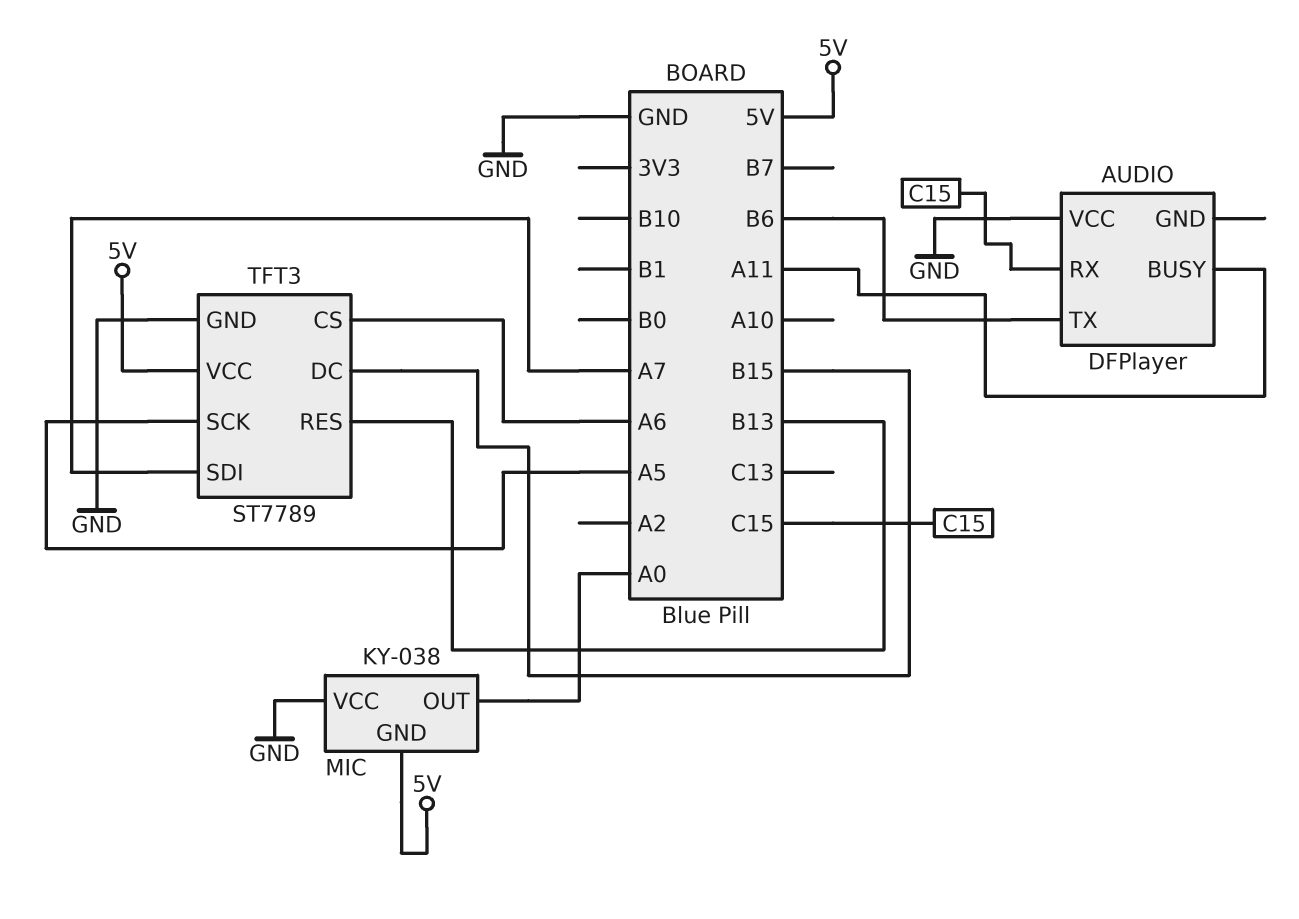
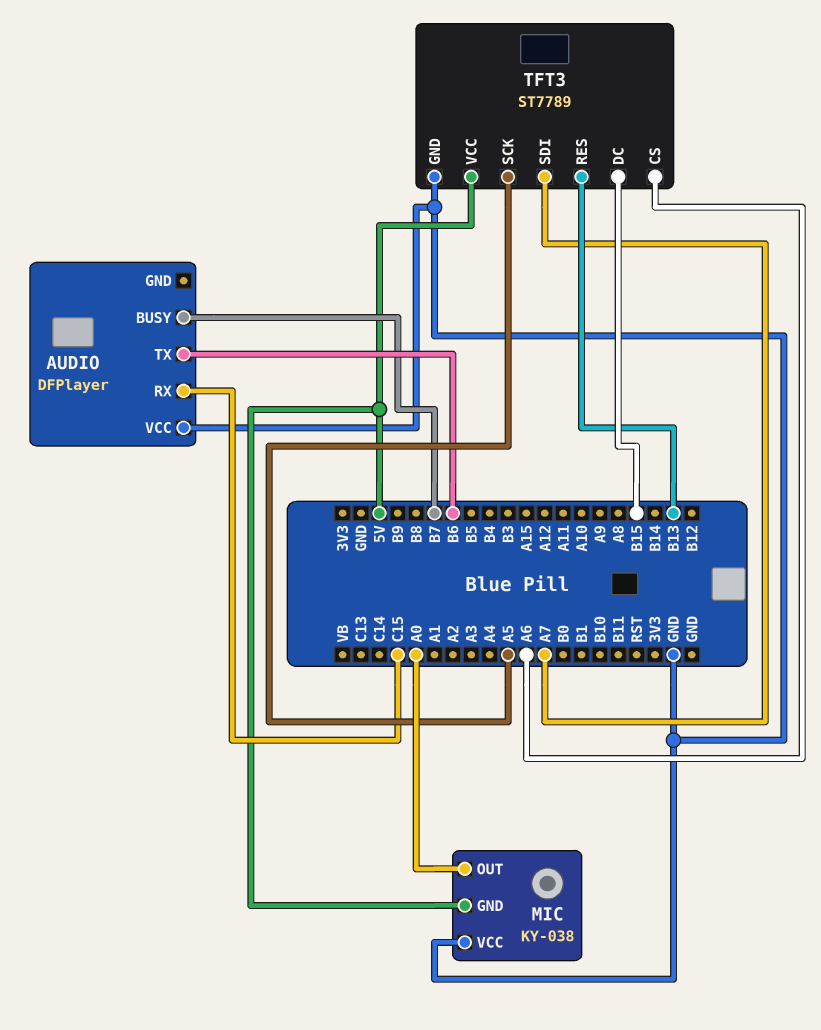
AUDIO pin BUSY: A11 -> B7

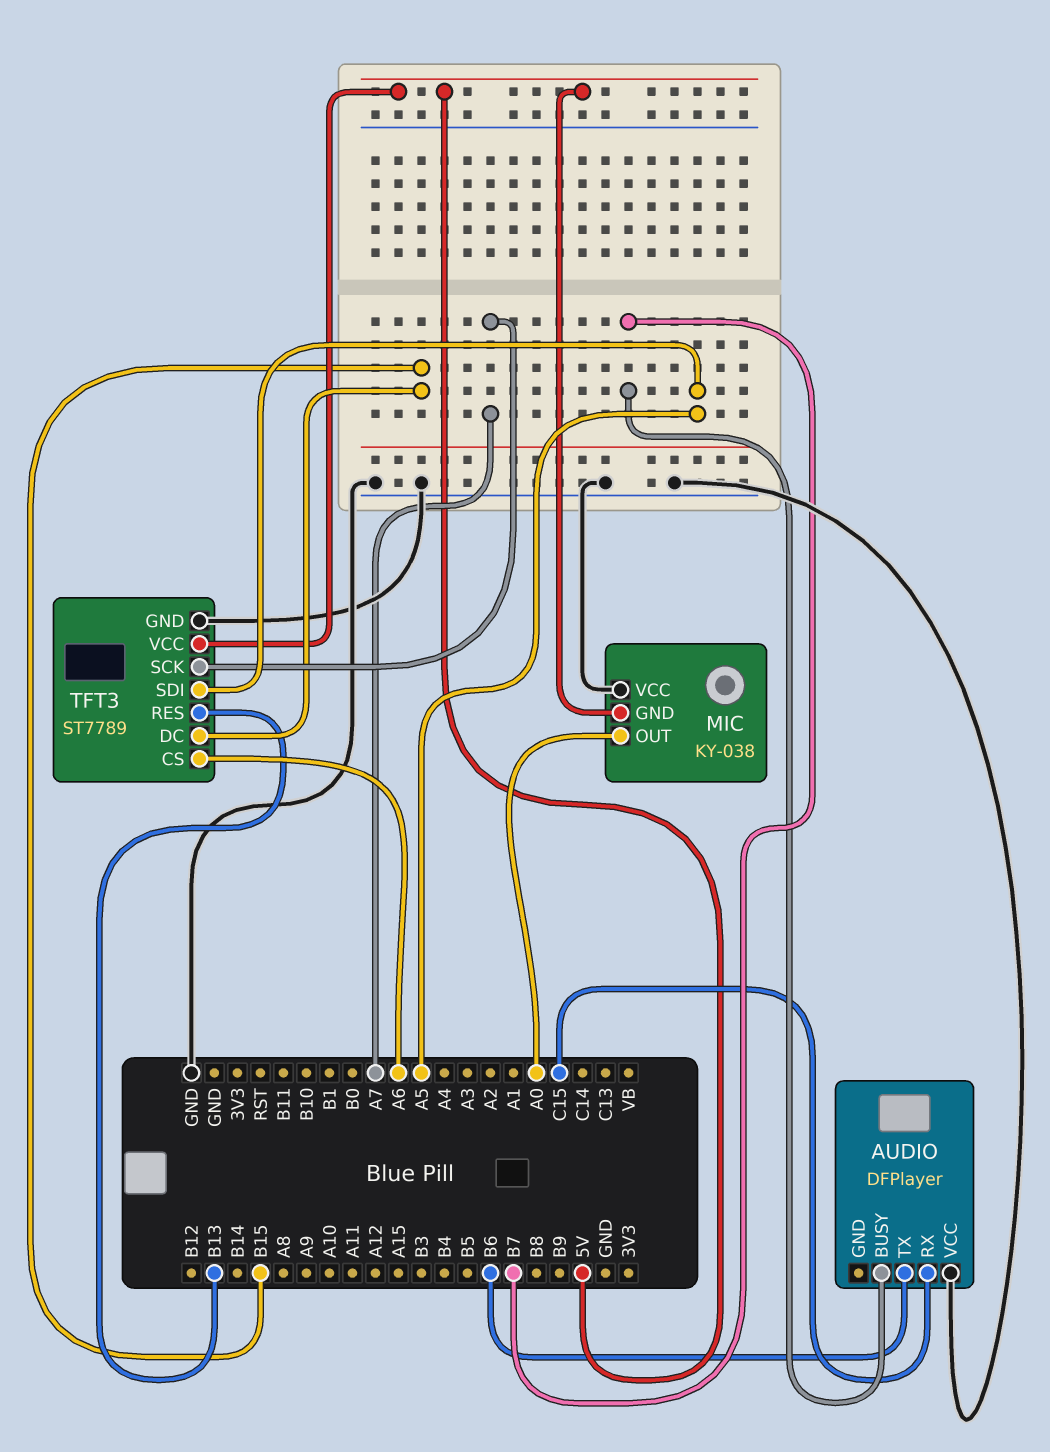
TFT3 pin SCK: A5 -> A7
TFT3 pin SDI: A7 -> A5

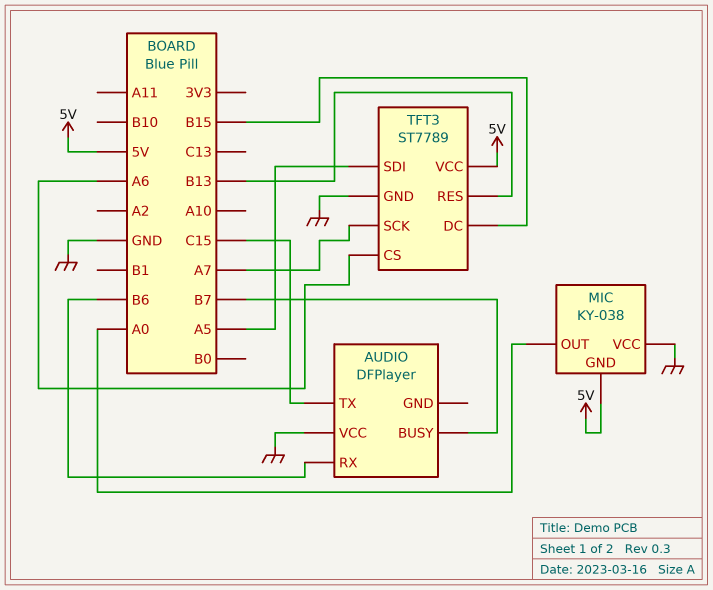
AUDIO pin RX: C15 -> B6
AUDIO pin TX: B6 -> C15

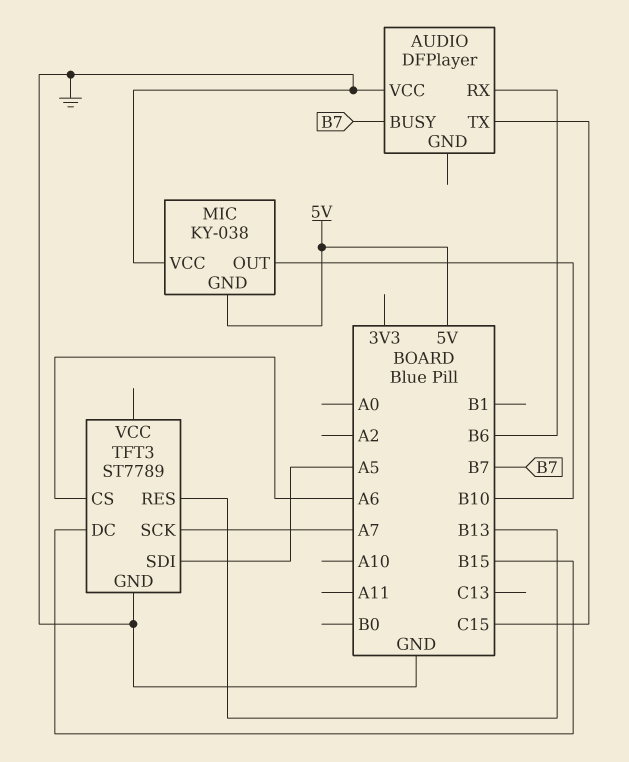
MIC pin OUT: A0 -> B10
TFT3 pin VCC: 5V -> none

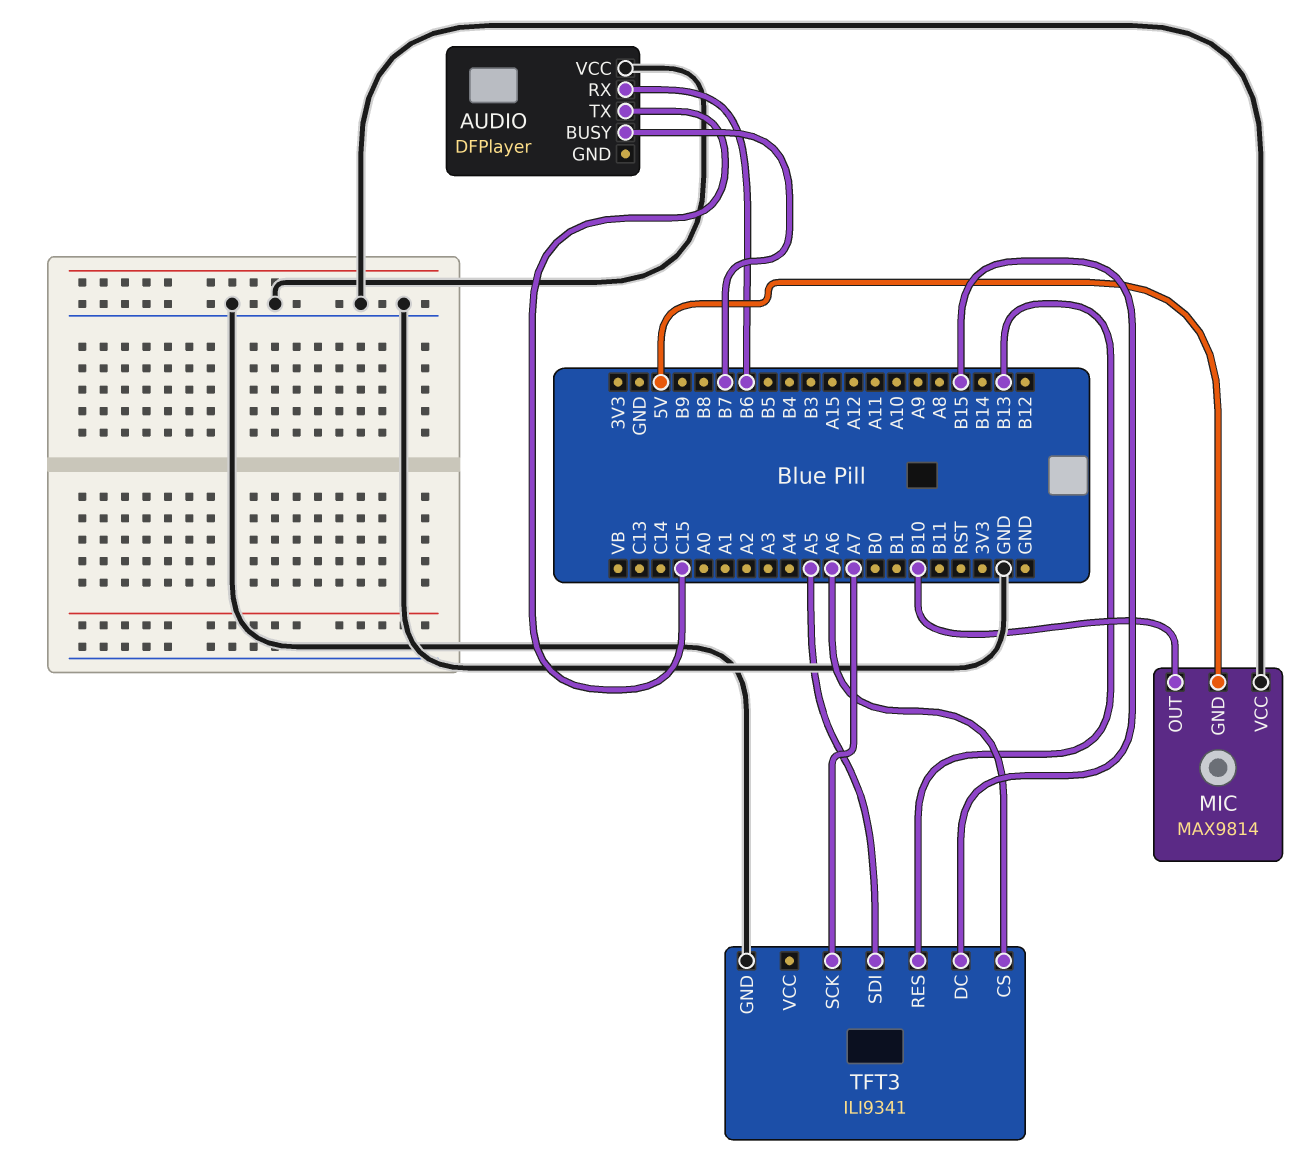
MIC: KY-038 -> MAX9814
TFT3: ST7789 -> ILI9341

